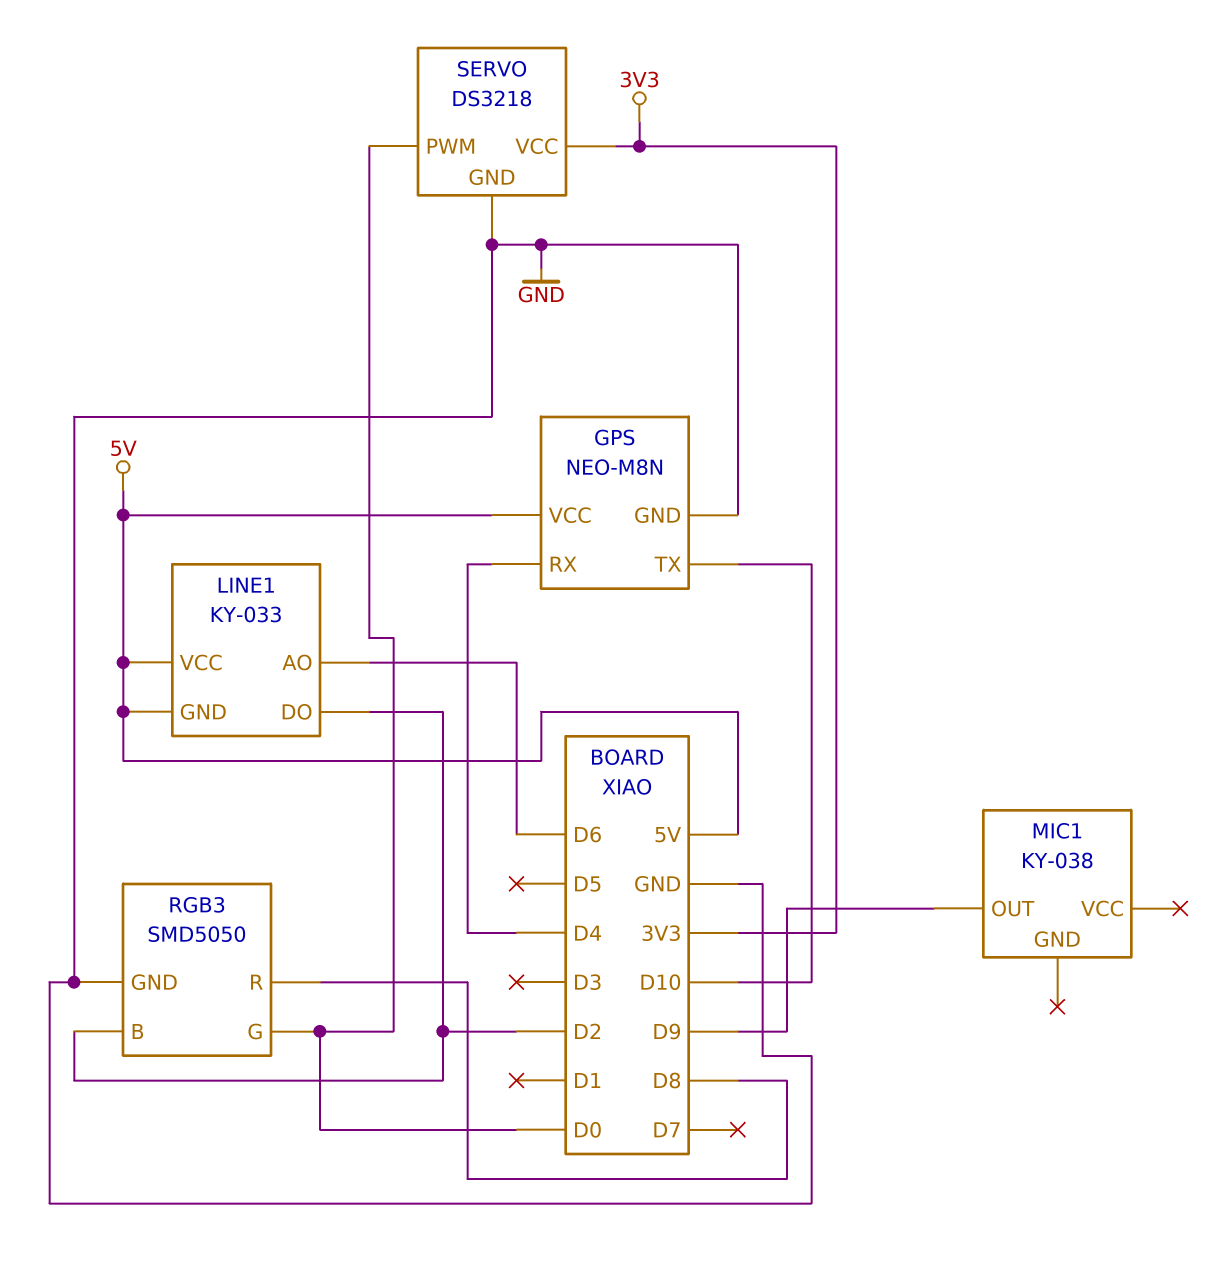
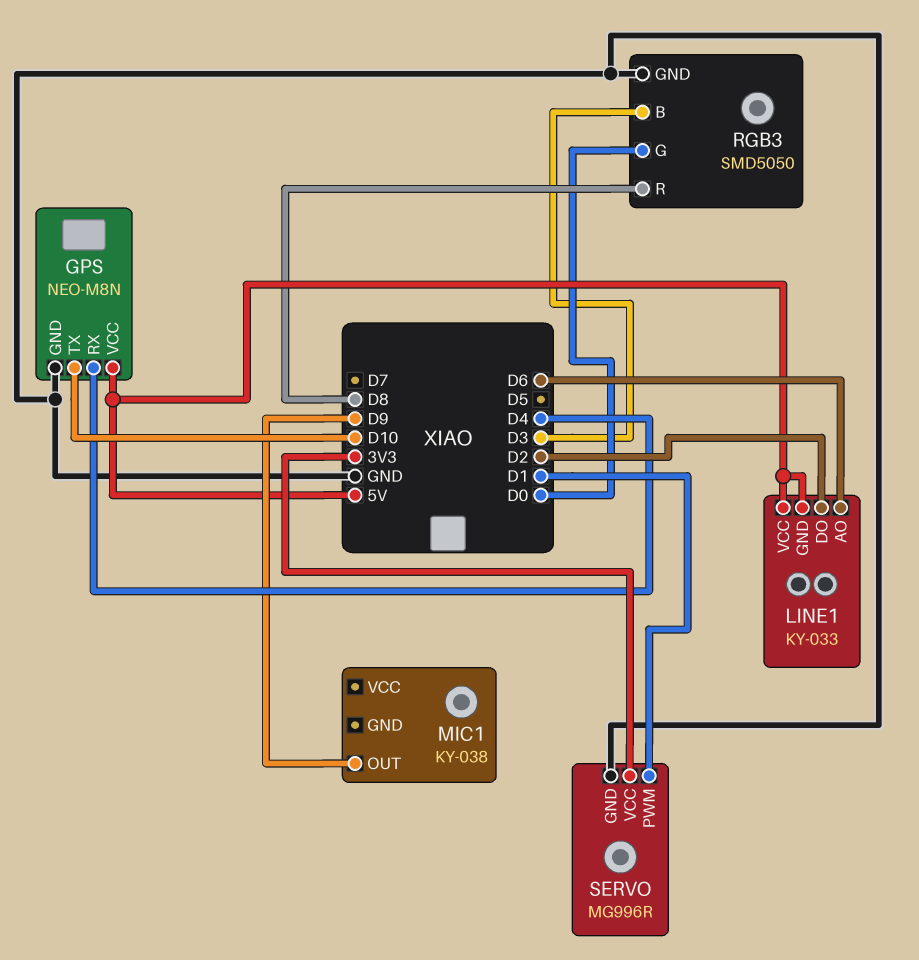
RGB3 pin B: D2 -> D3
SERVO: DS3218 -> MG996R
SERVO pin PWM: D0 -> D1

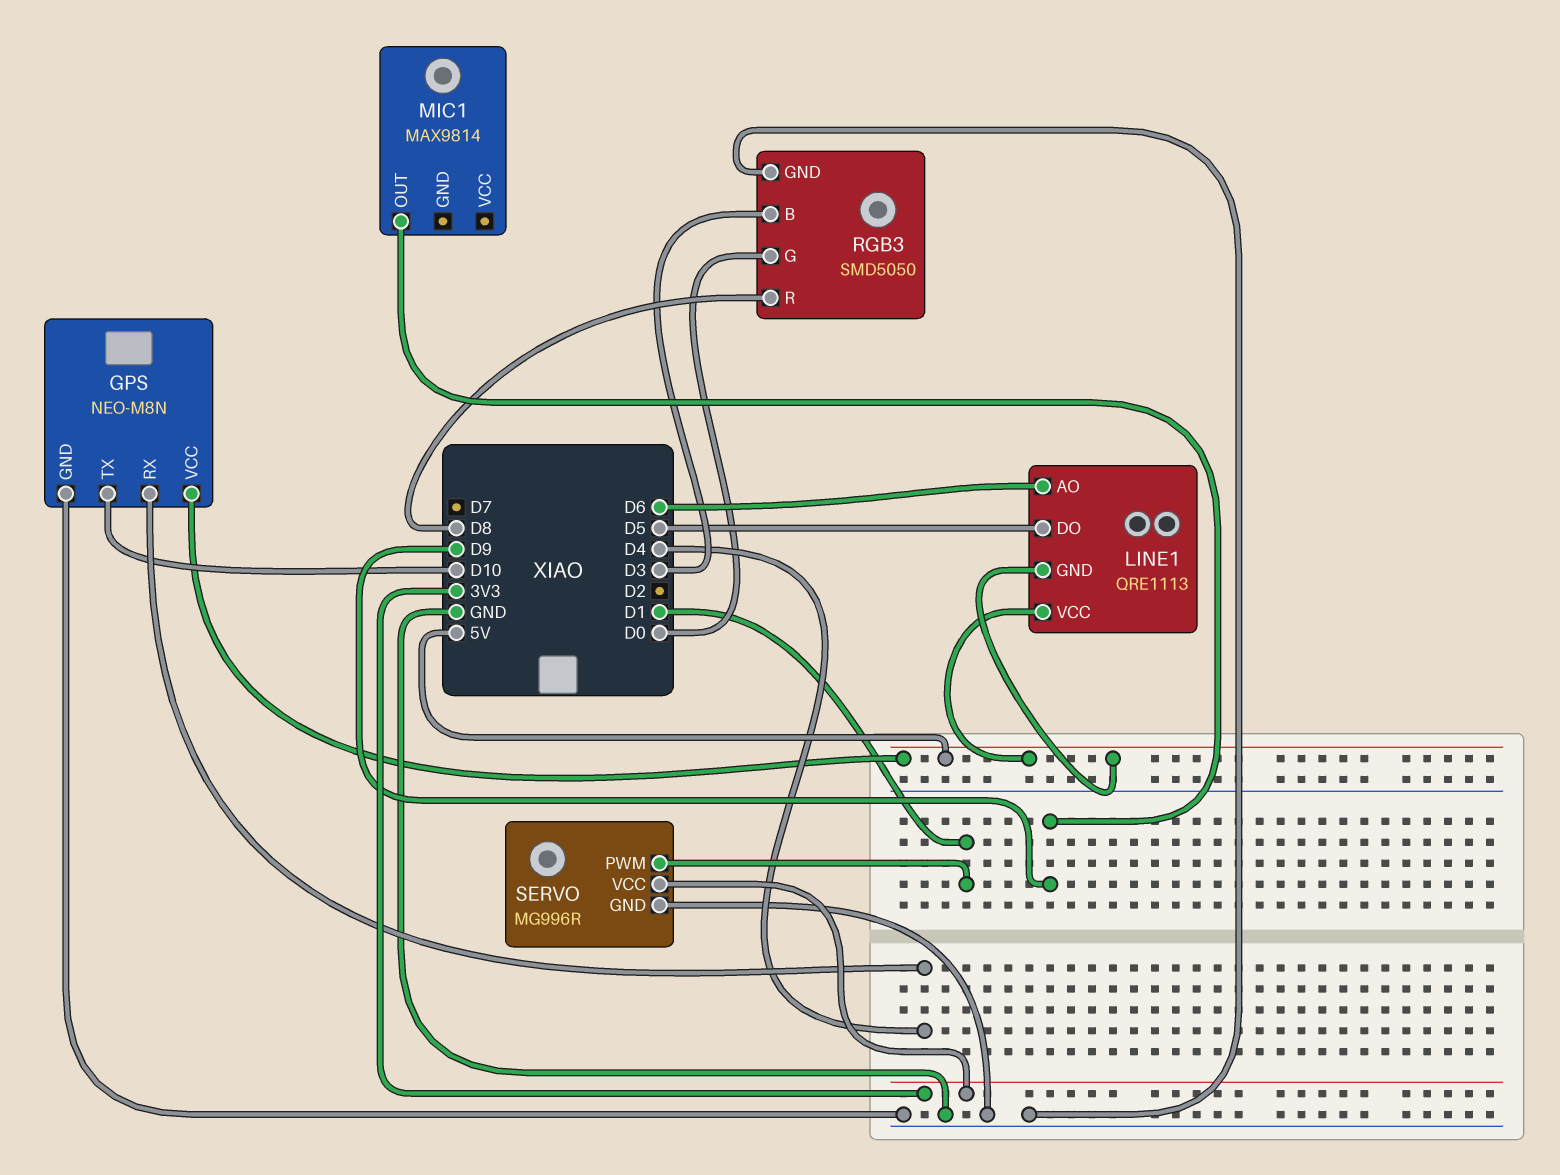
LINE1: KY-033 -> QRE1113
LINE1 pin DO: D2 -> D5
MIC1: KY-038 -> MAX9814

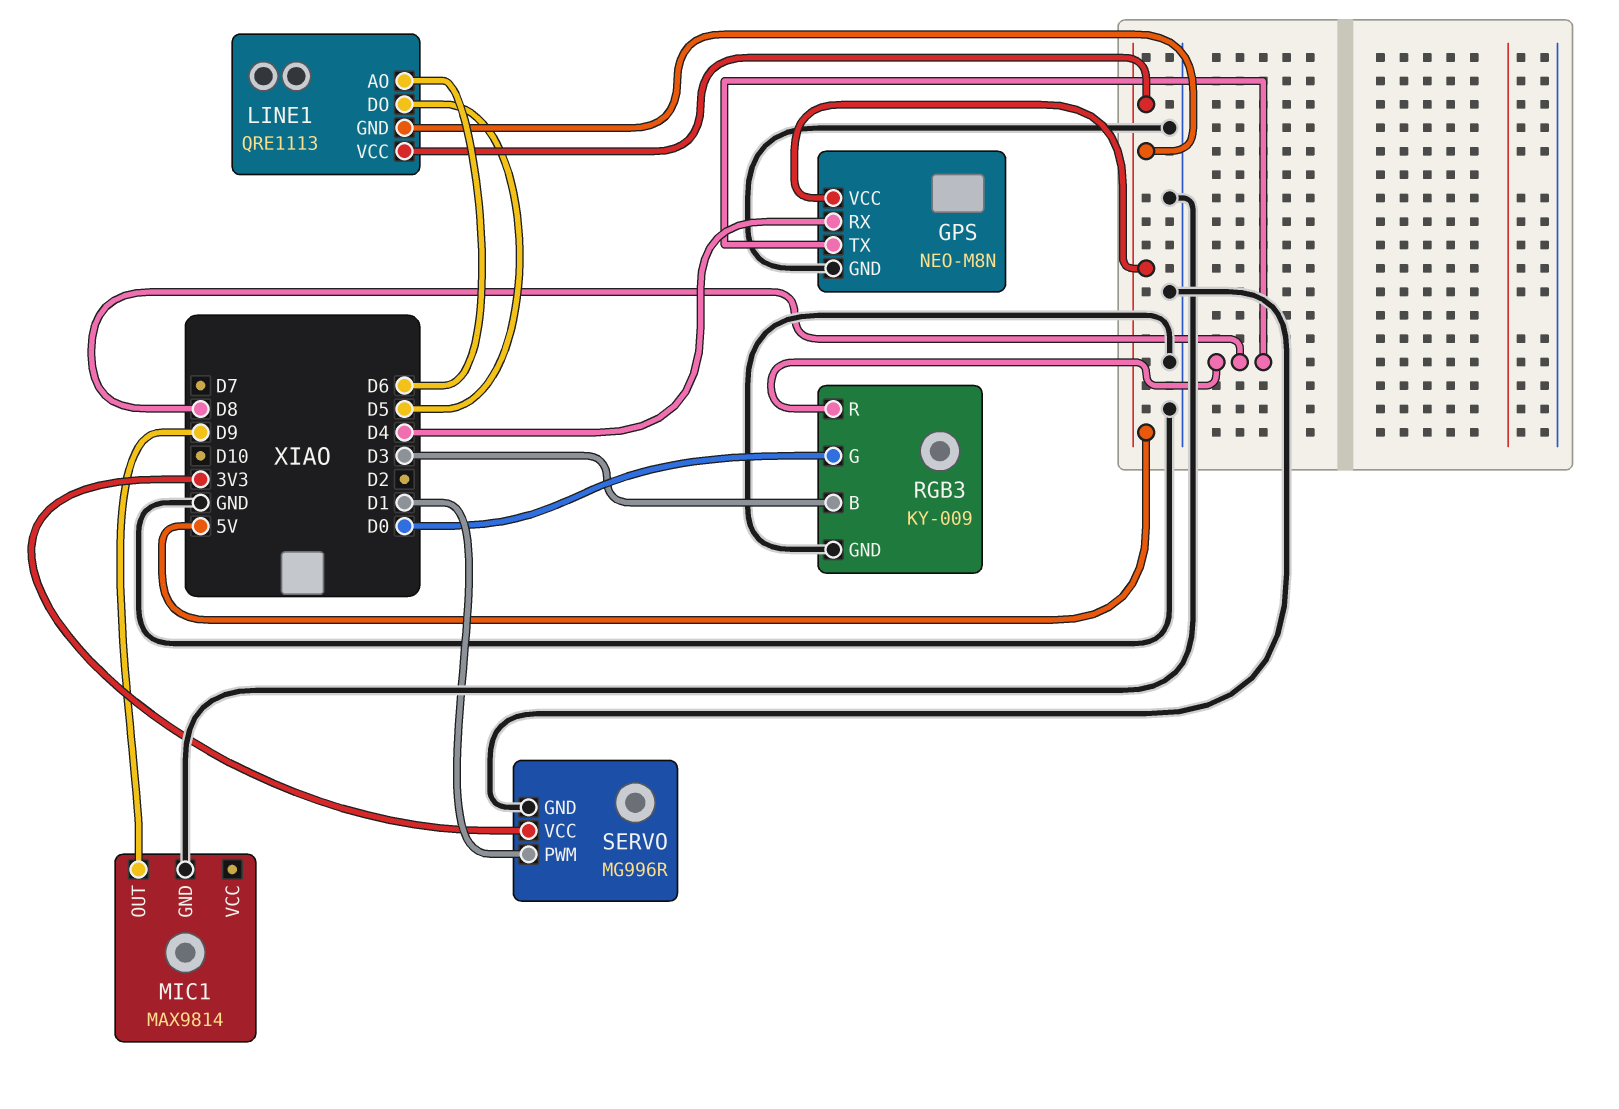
GPS pin TX: D10 -> D8
MIC1 pin GND: none -> GND
RGB3: SMD5050 -> KY-009

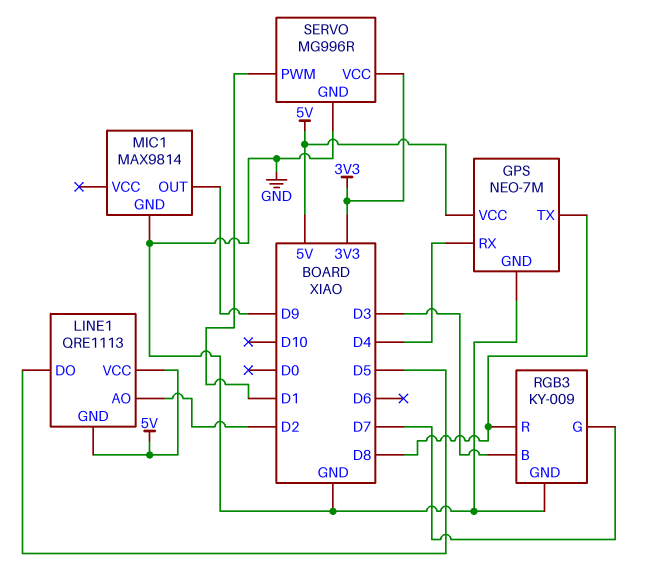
GPS: NEO-M8N -> NEO-7M
LINE1 pin AO: D6 -> D2
RGB3 pin G: D0 -> D7

